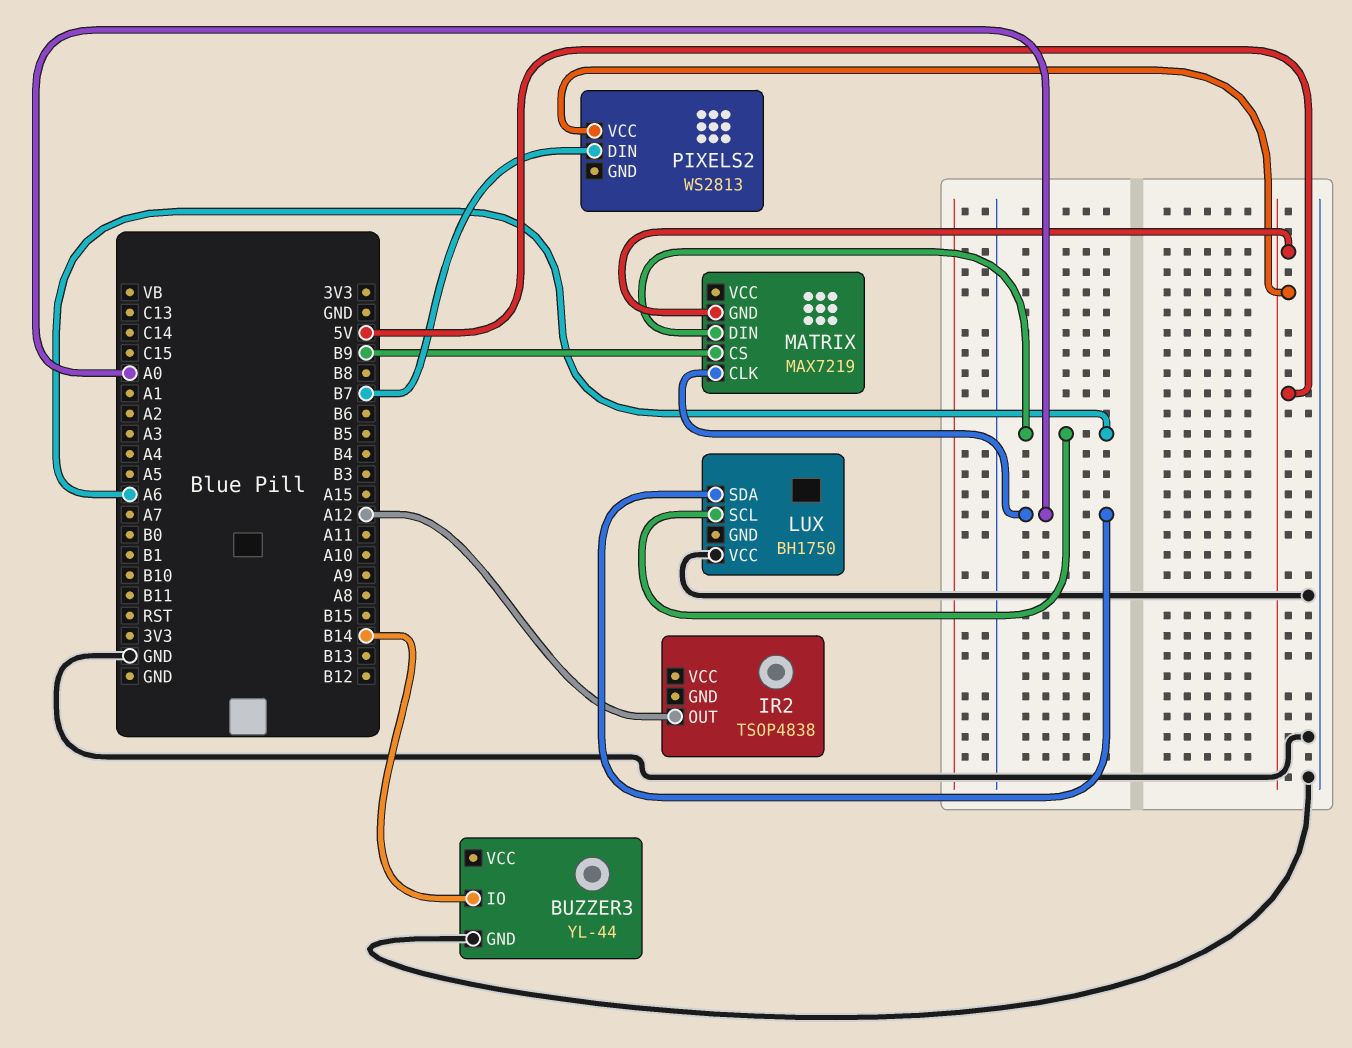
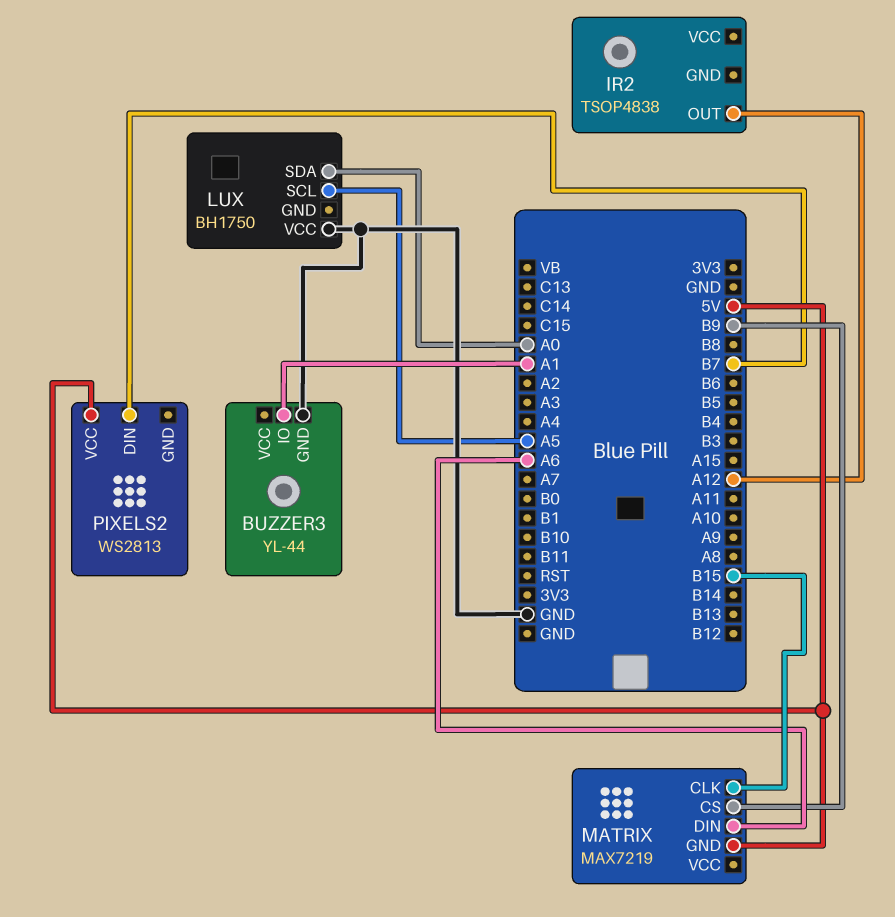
BUZZER3 pin IO: B14 -> A1
LUX pin SCL: A6 -> A5
MATRIX pin CLK: A0 -> B15

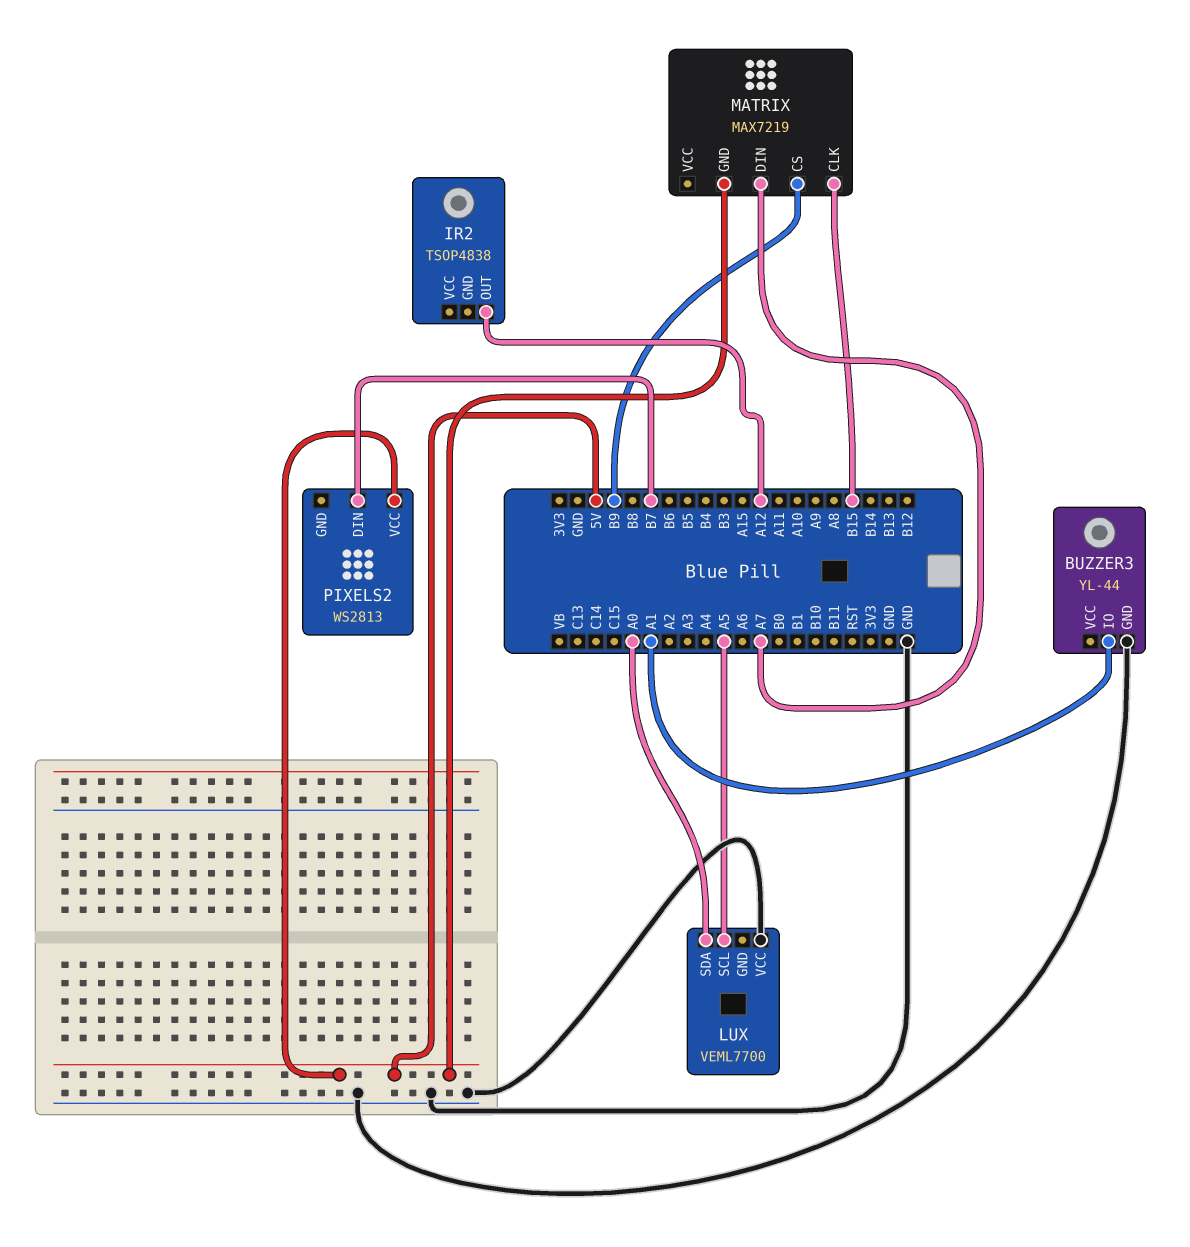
LUX: BH1750 -> VEML7700
MATRIX pin DIN: A6 -> A7

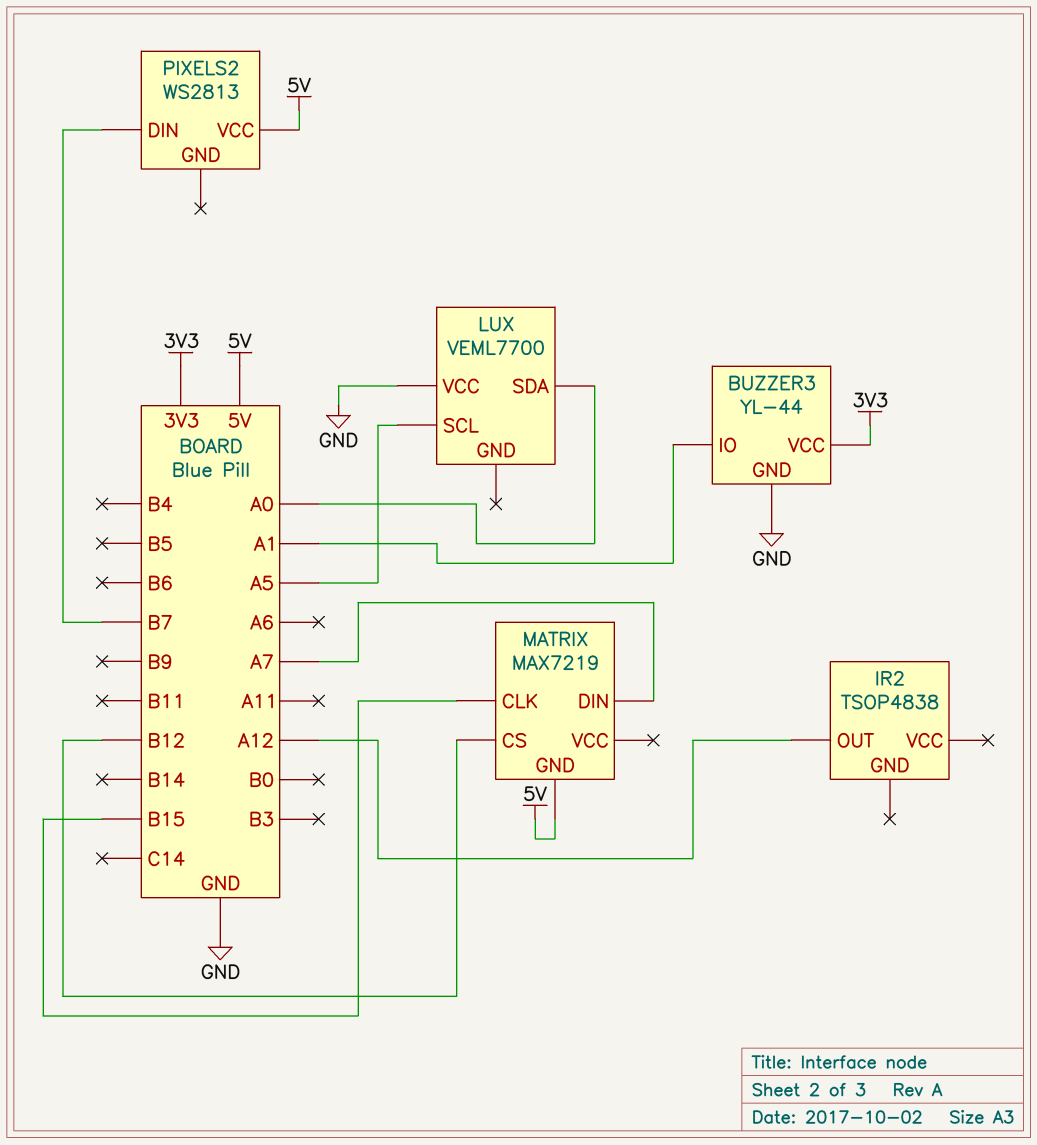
BUZZER3 pin VCC: none -> 3V3
MATRIX pin CS: B9 -> B12

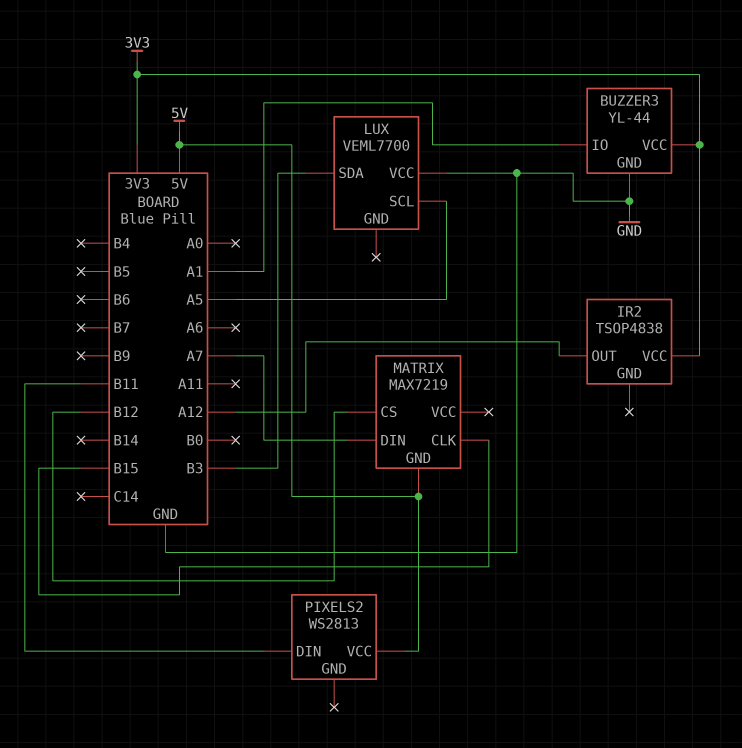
IR2 pin VCC: none -> 3V3
LUX pin SDA: A0 -> B3
PIXELS2 pin DIN: B7 -> B11

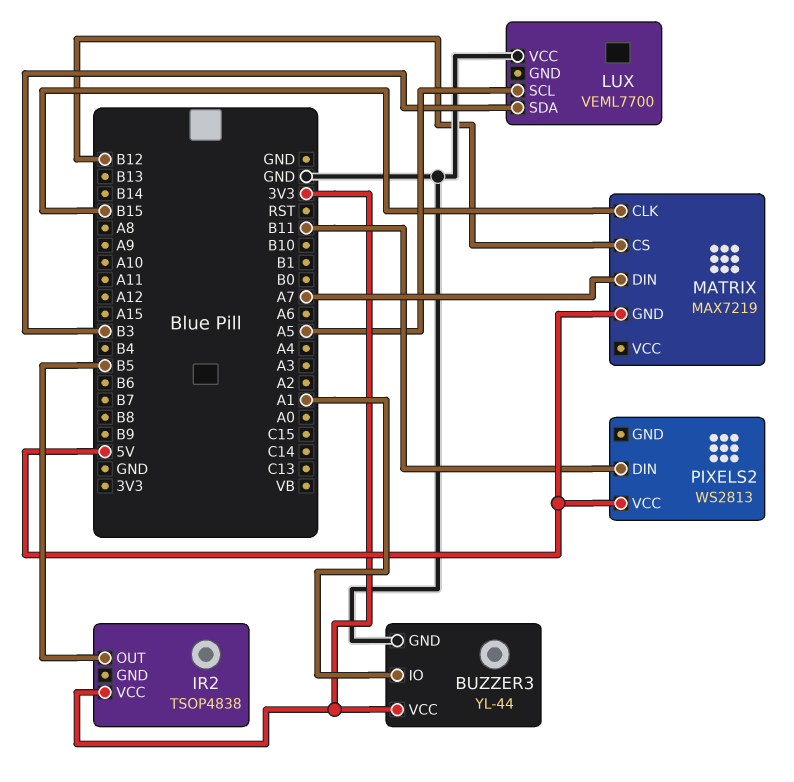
IR2 pin OUT: A12 -> B5

